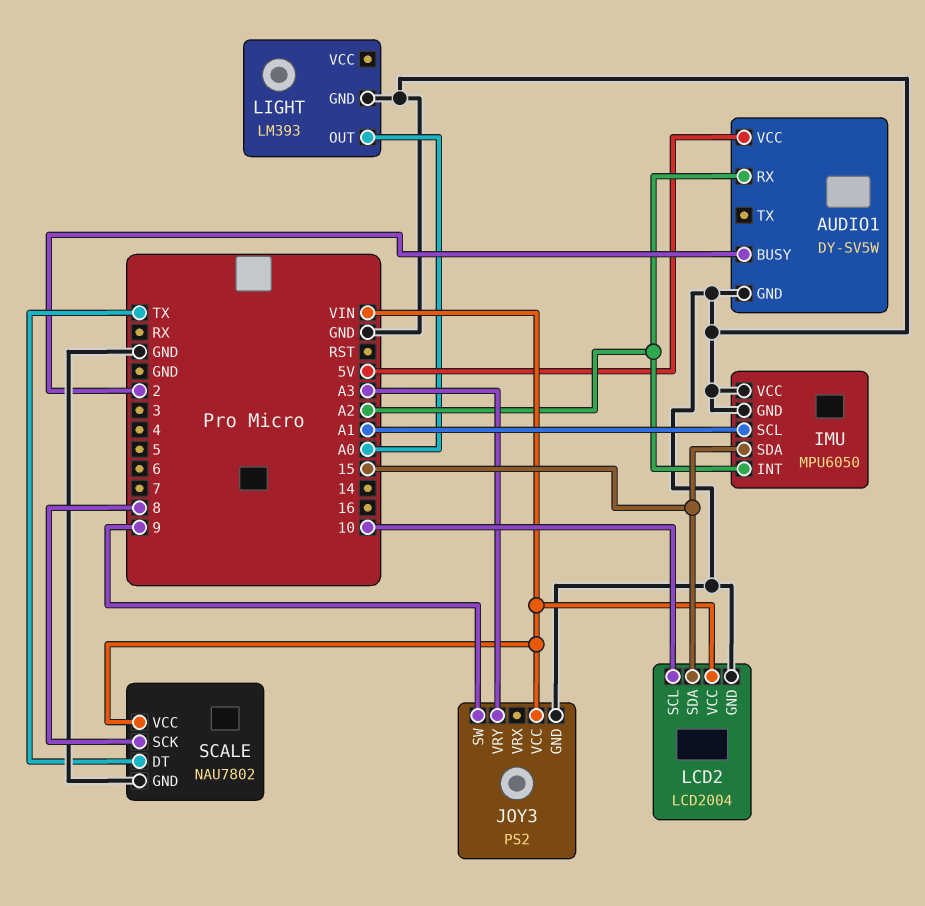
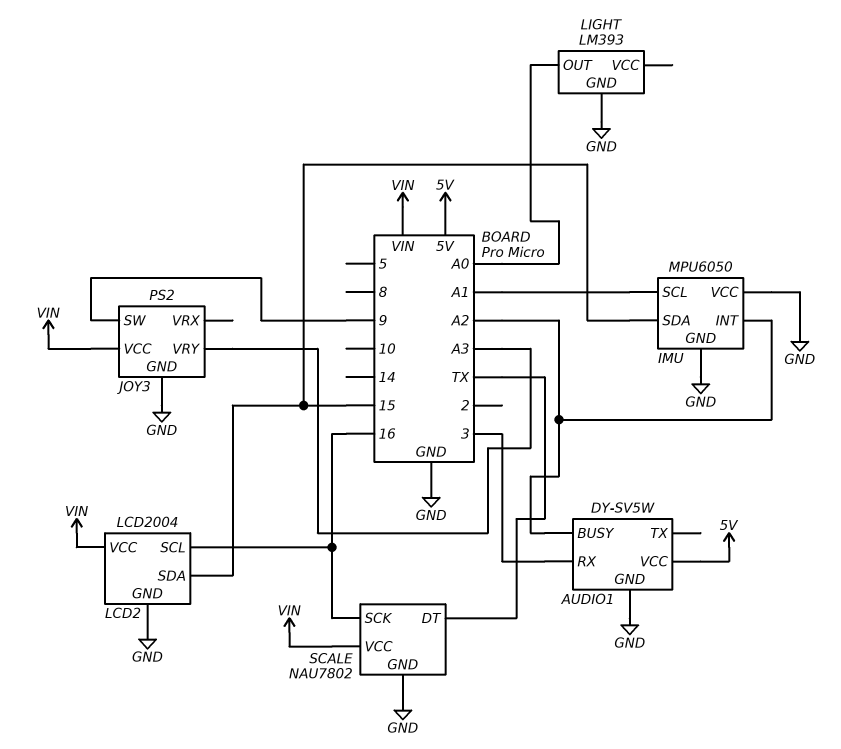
AUDIO1 pin BUSY: 2 -> A2
AUDIO1 pin RX: A2 -> 3
LCD2 pin SCL: 10 -> 16
SCALE pin SCK: 8 -> 16

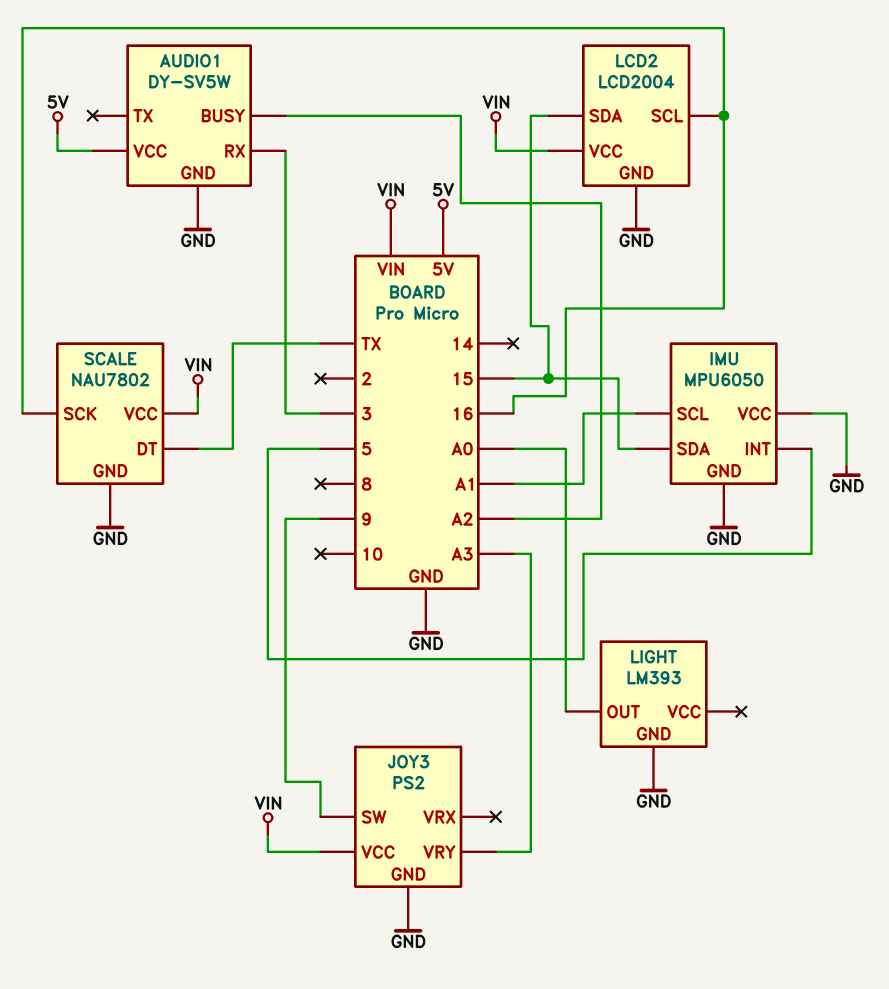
IMU pin INT: A2 -> 5

